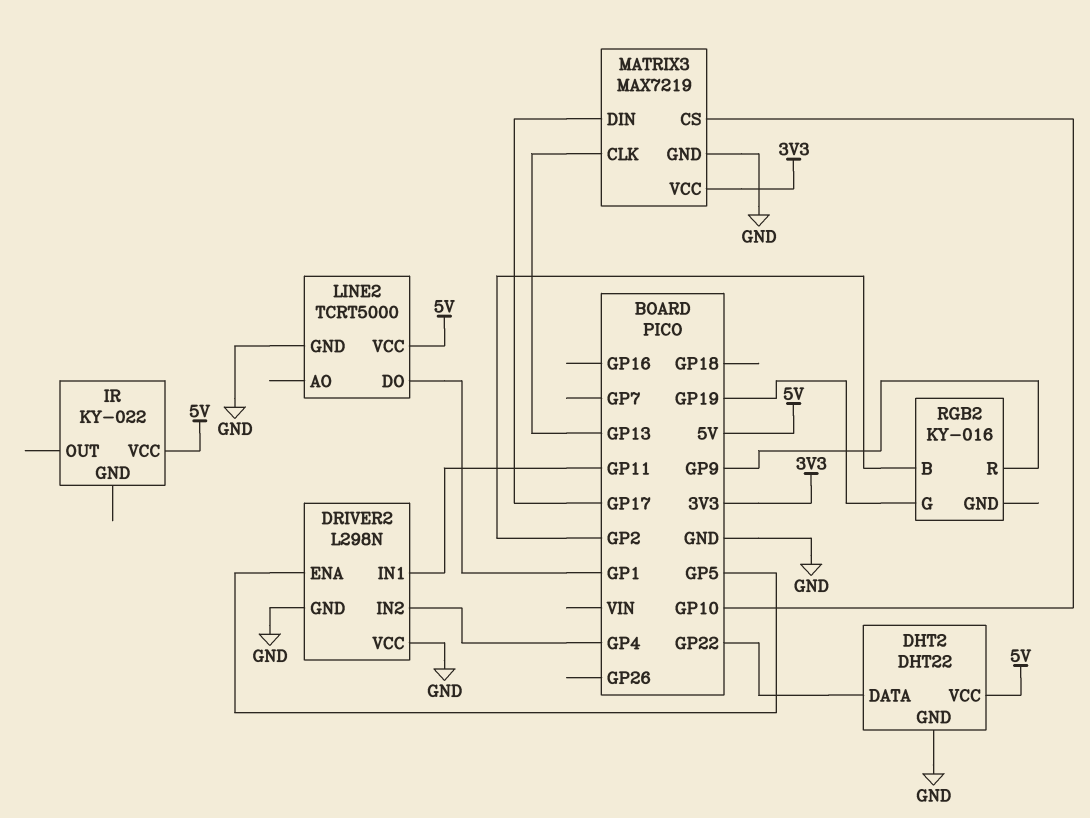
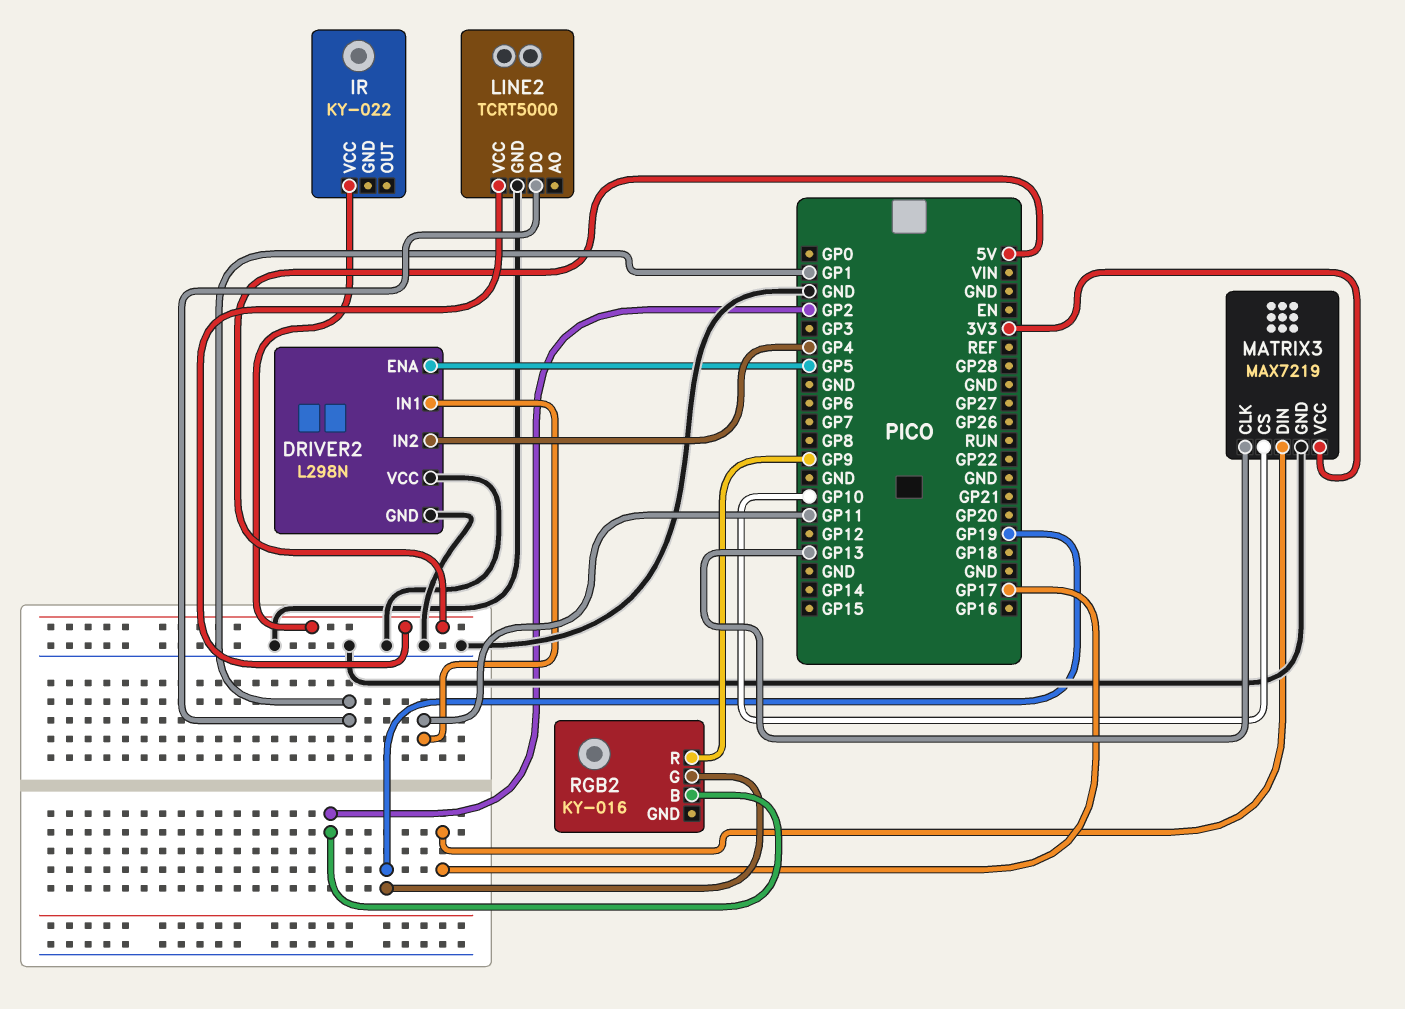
DHT2: DHT22 -> none
DHT2 pin DATA: GP22 -> none
DHT2 pin GND: GND -> none
DHT2 pin VCC: 5V -> none

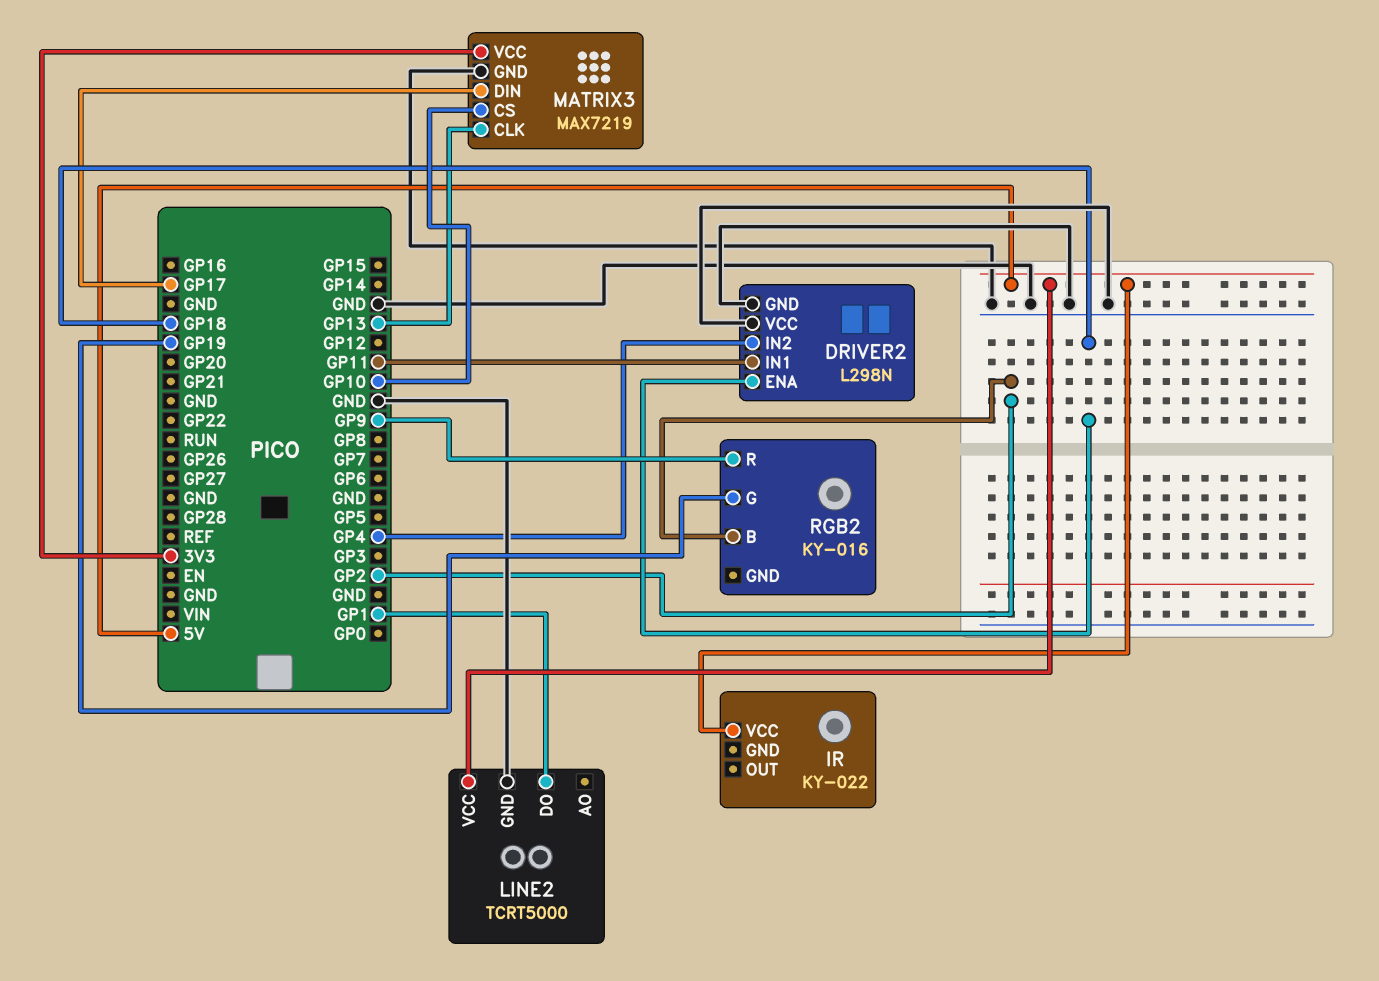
DRIVER2 pin ENA: GP5 -> GP18

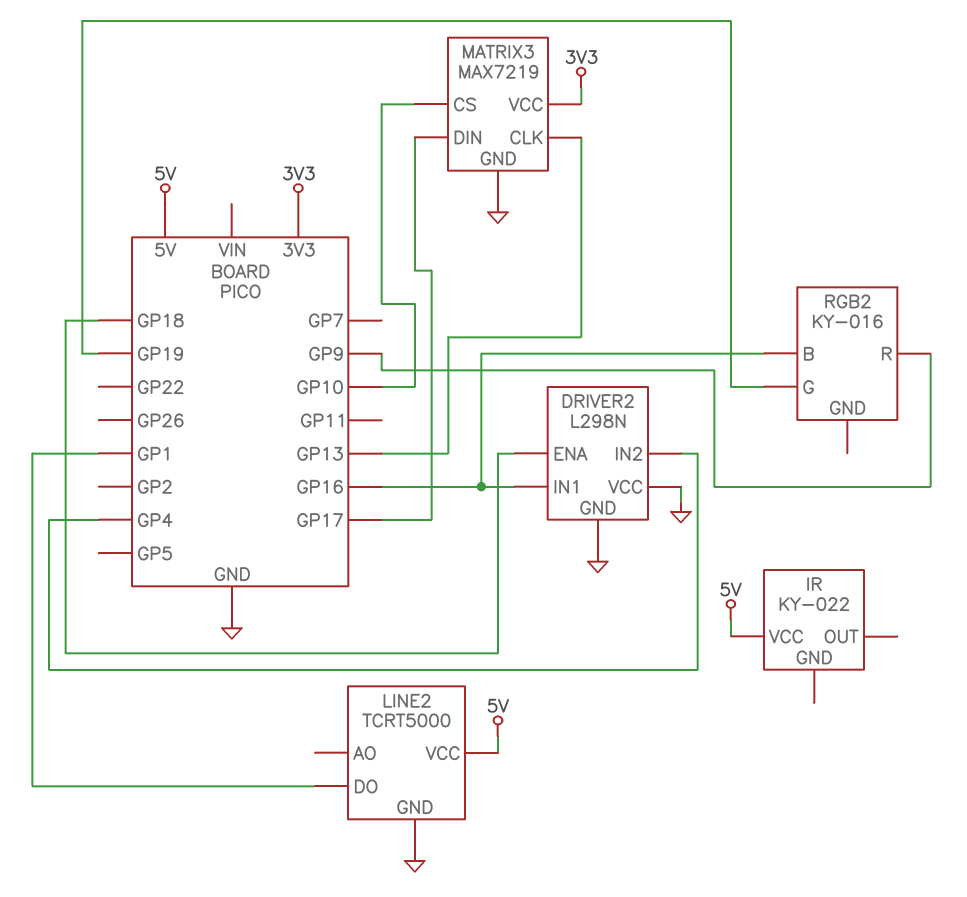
DRIVER2 pin IN1: GP11 -> GP16
RGB2 pin B: GP2 -> GP16

